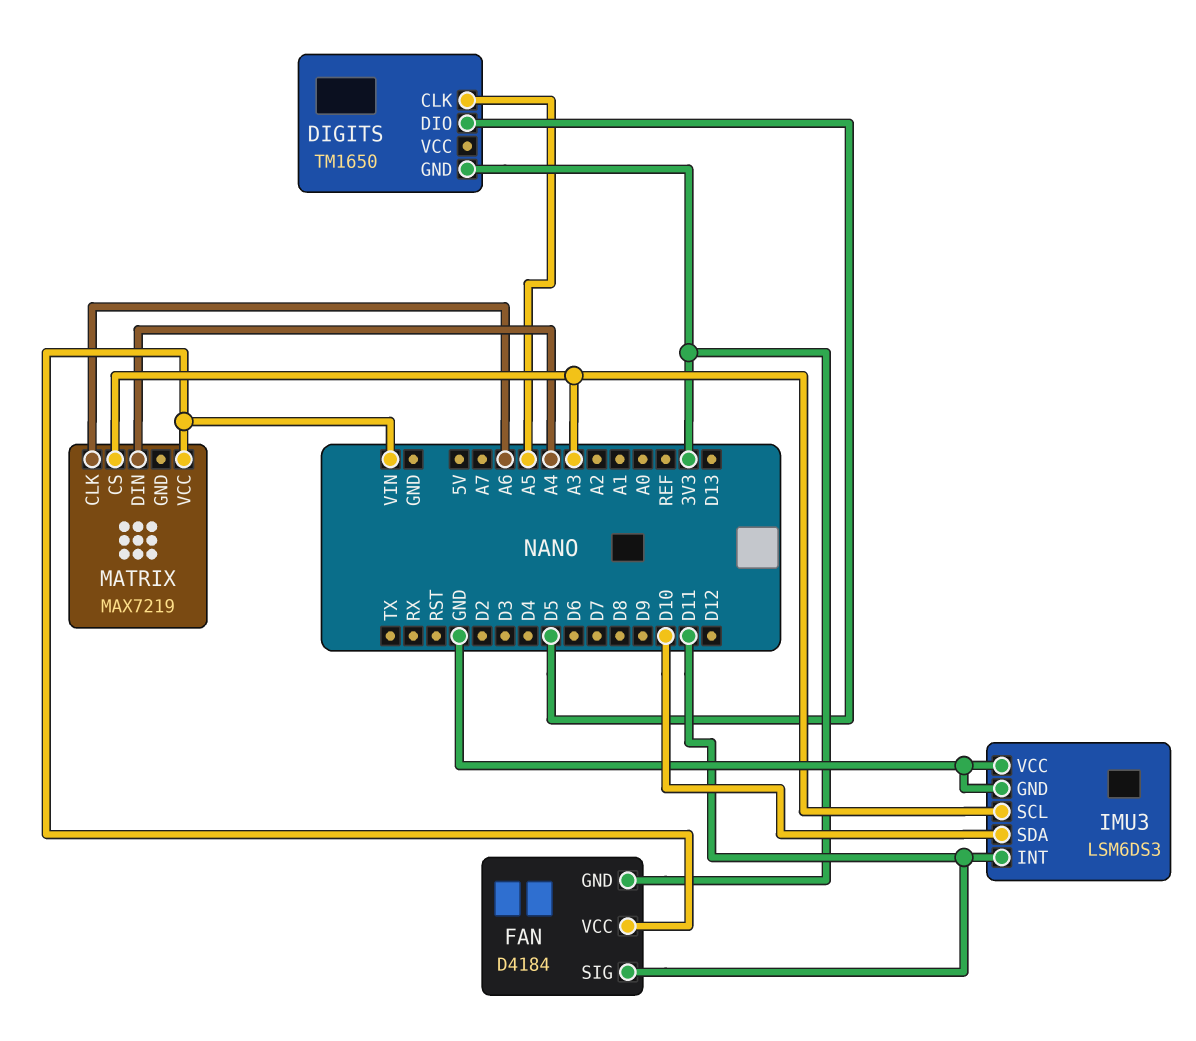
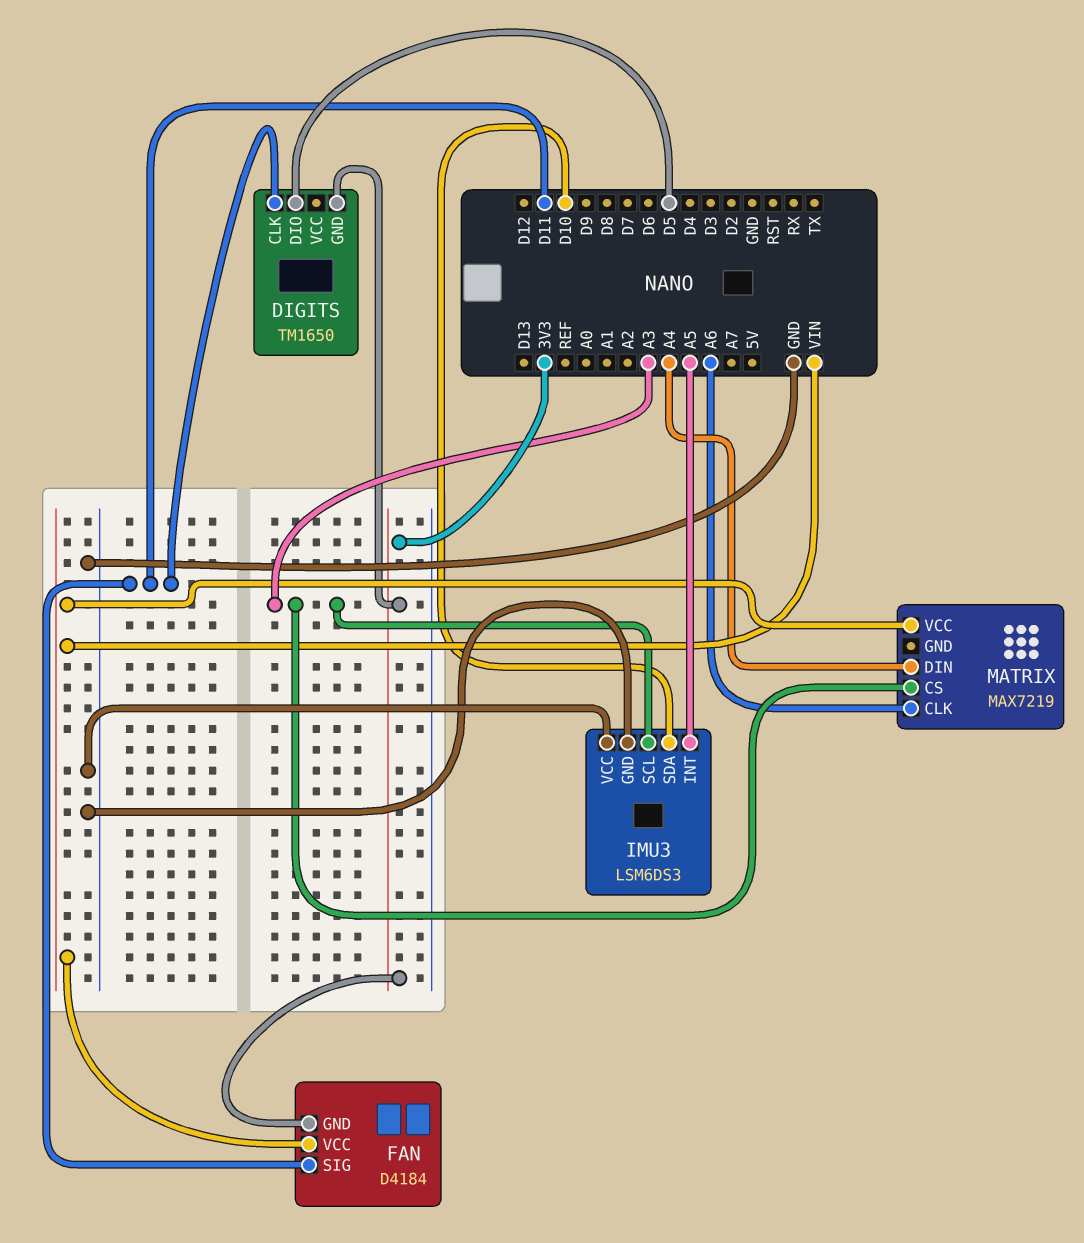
DIGITS pin CLK: A5 -> D11
IMU3 pin INT: D11 -> A5

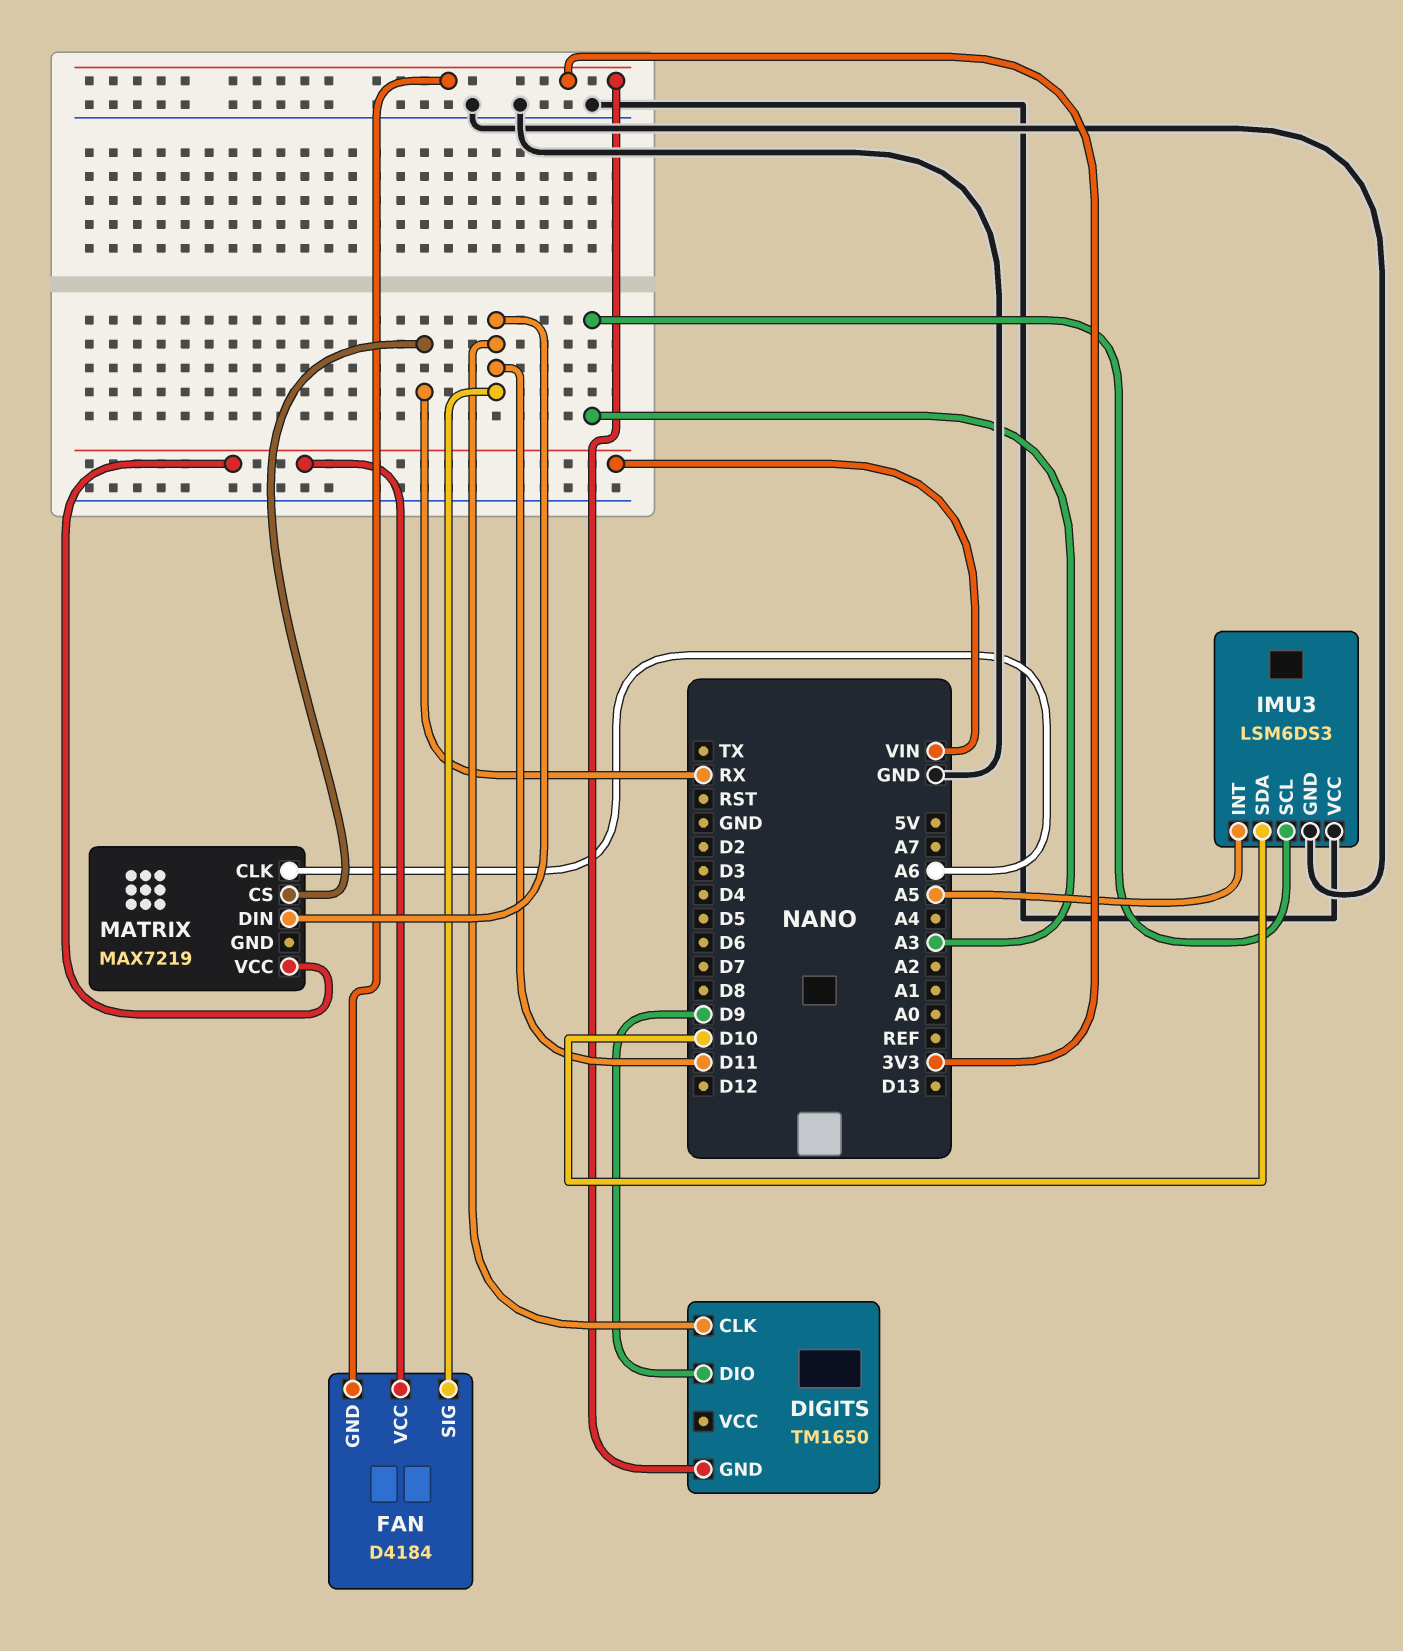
DIGITS pin DIO: D5 -> D9
MATRIX pin CS: A3 -> RX
MATRIX pin DIN: A4 -> D11

